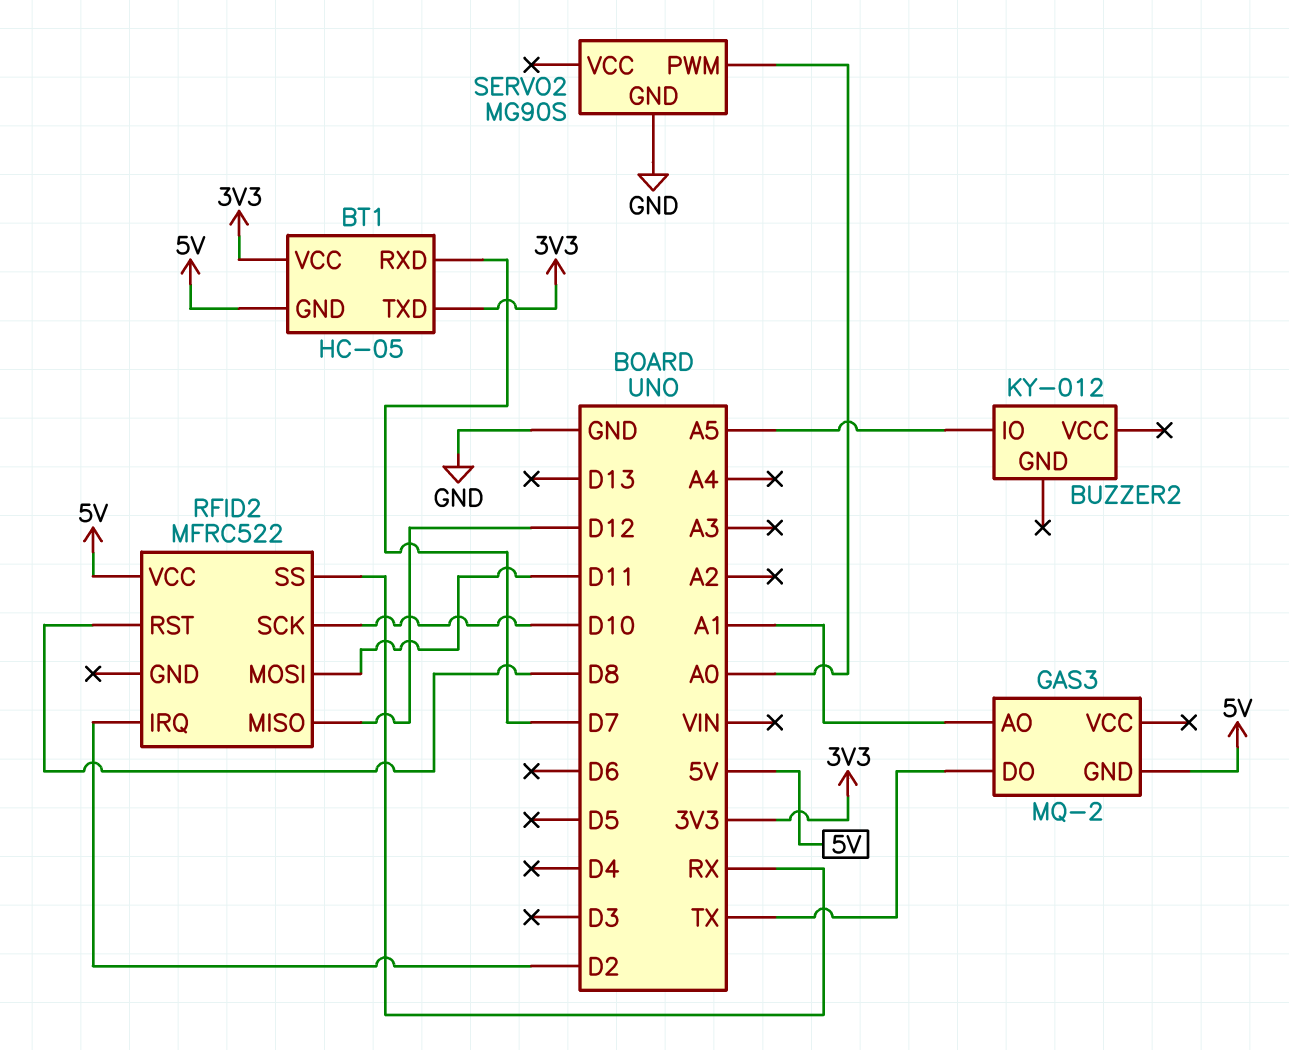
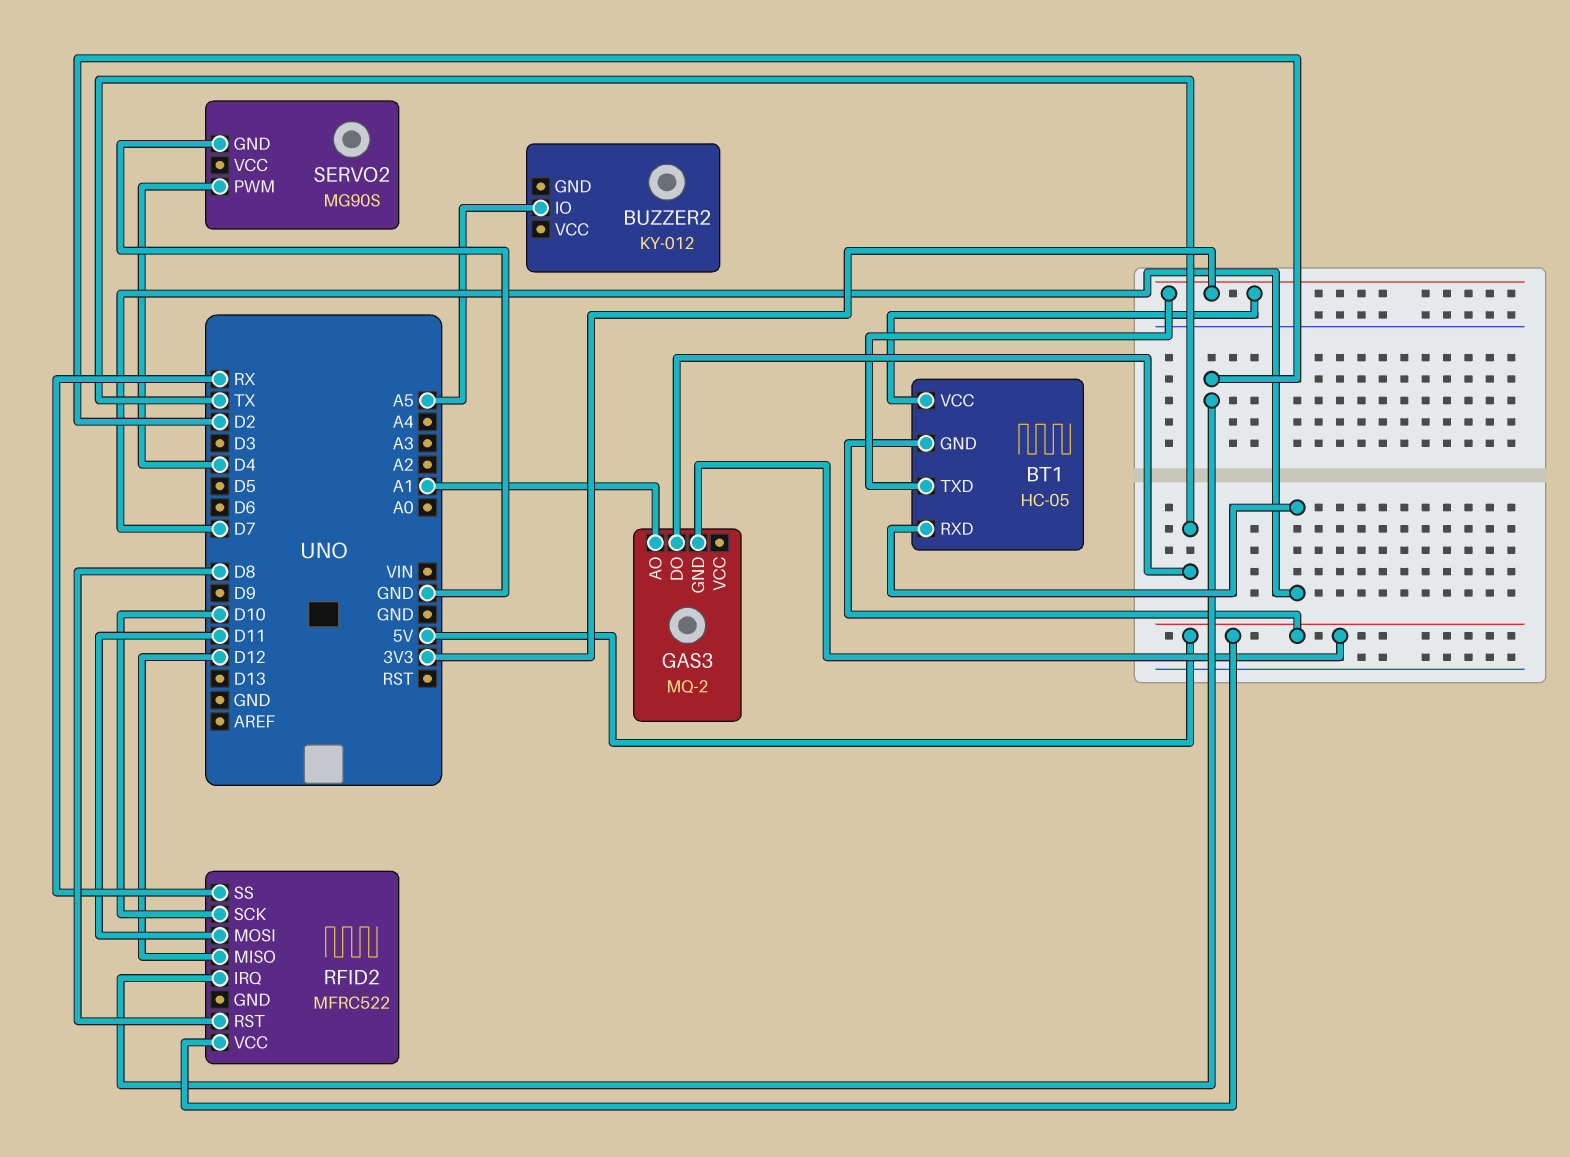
SERVO2 pin PWM: A0 -> D4

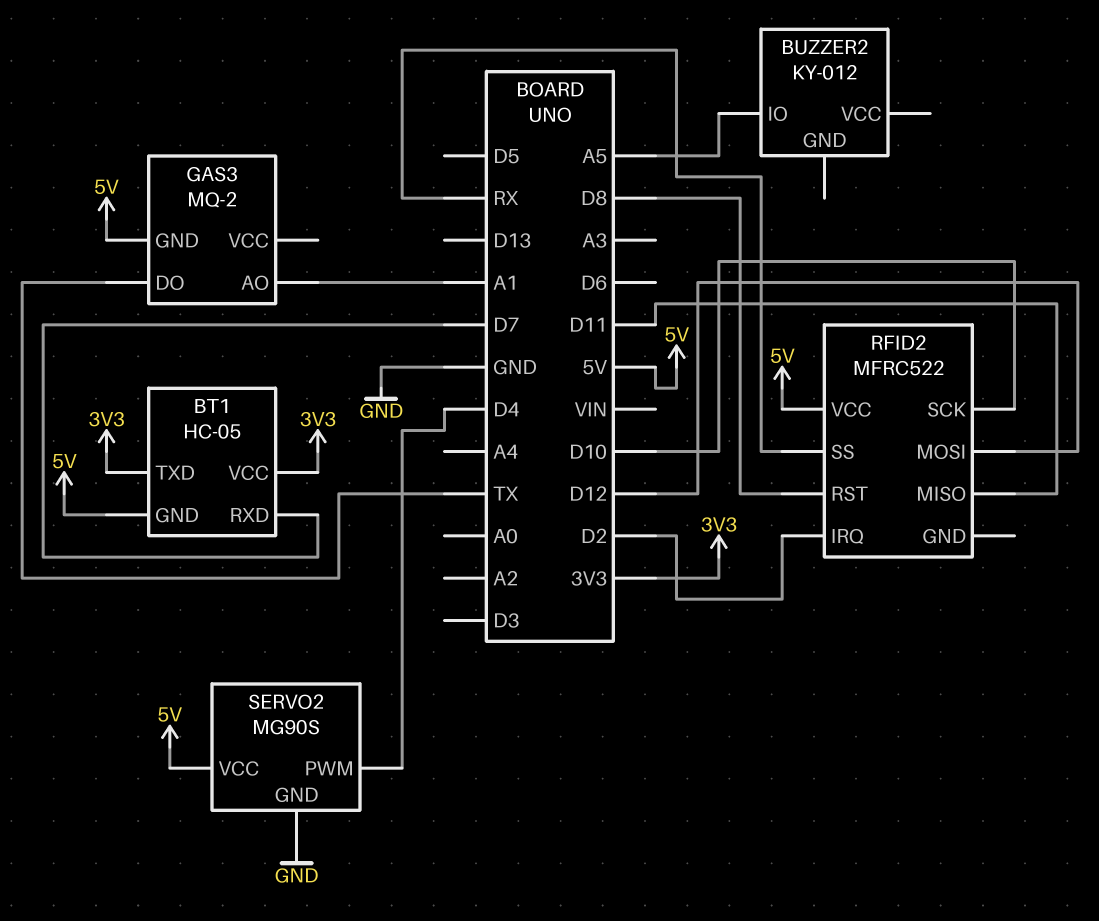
RFID2 pin MISO: D12 -> D11
RFID2 pin MOSI: D11 -> D12
SERVO2 pin VCC: none -> 5V

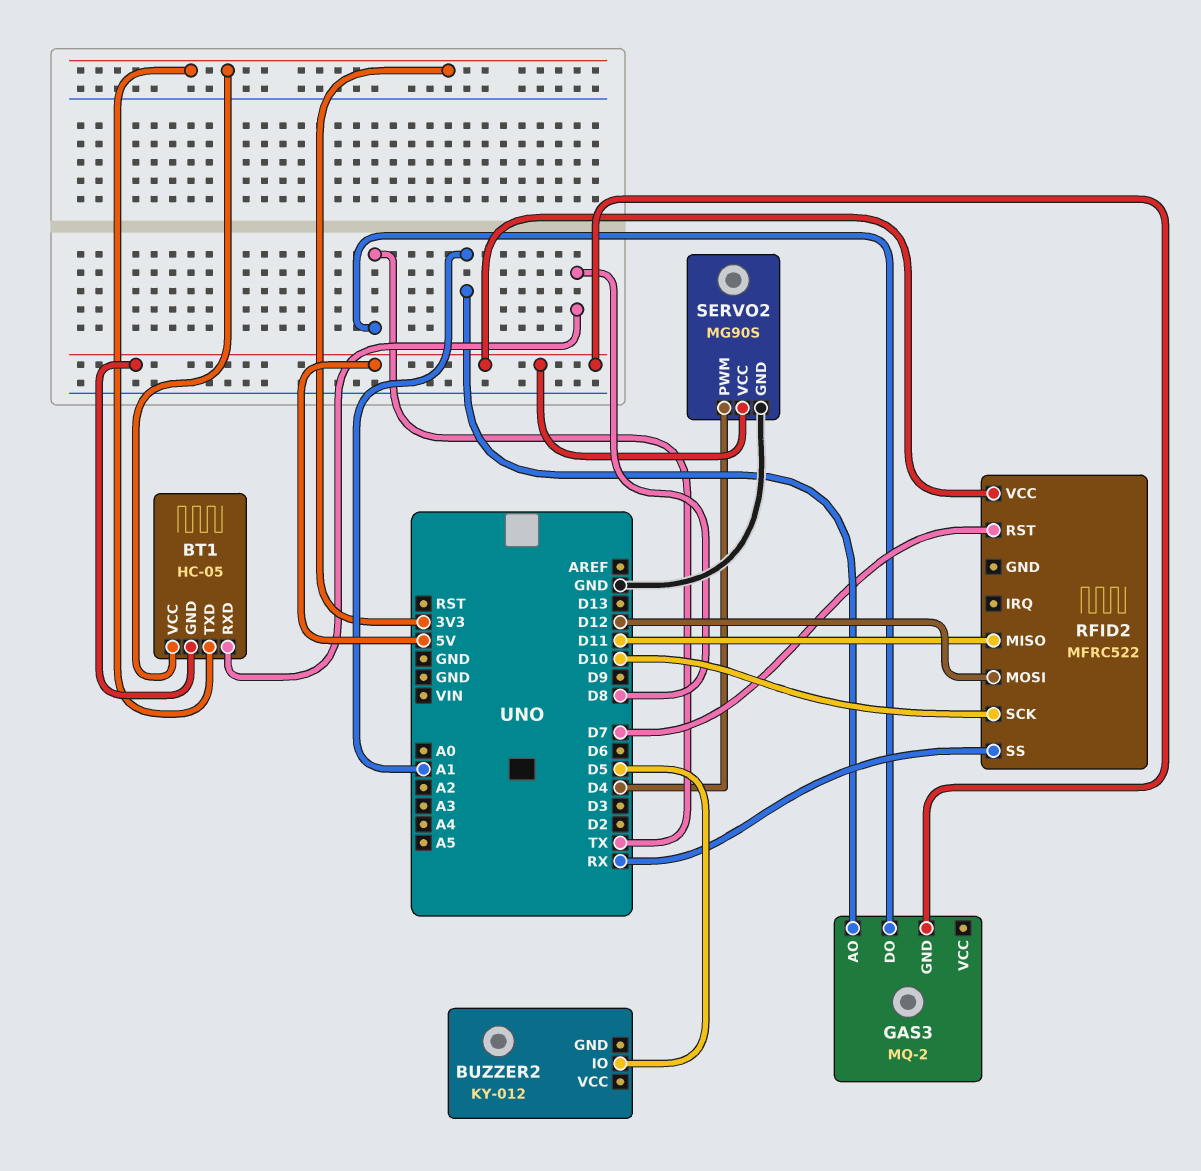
BT1 pin RXD: D7 -> D8
BUZZER2 pin IO: A5 -> D5
RFID2 pin IRQ: D2 -> none
RFID2 pin RST: D8 -> D7

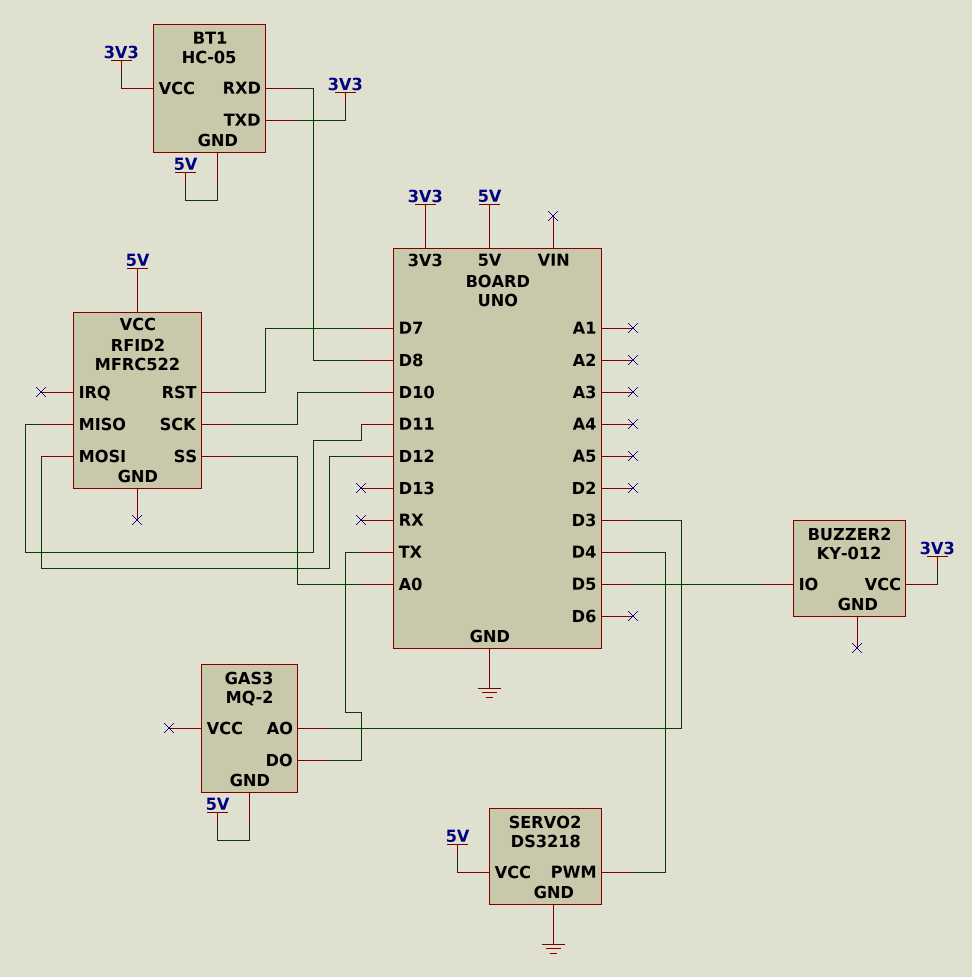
BUZZER2 pin VCC: none -> 3V3
GAS3 pin AO: A1 -> D3
RFID2 pin SS: RX -> A0
SERVO2: MG90S -> DS3218

